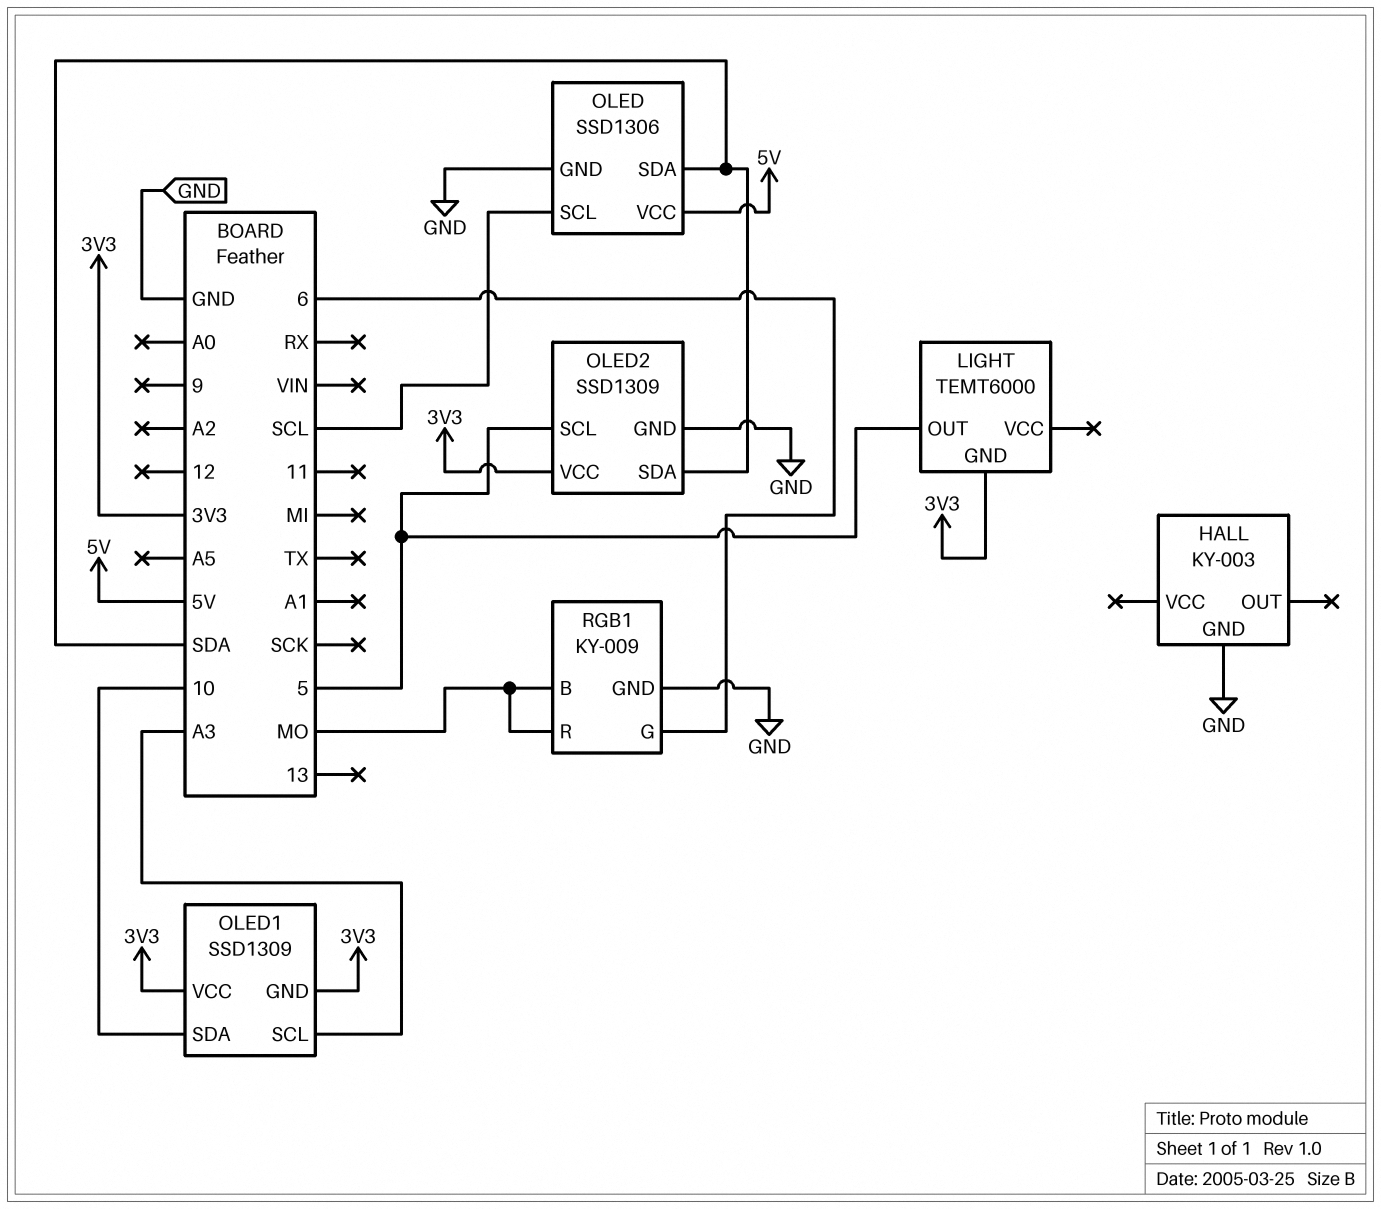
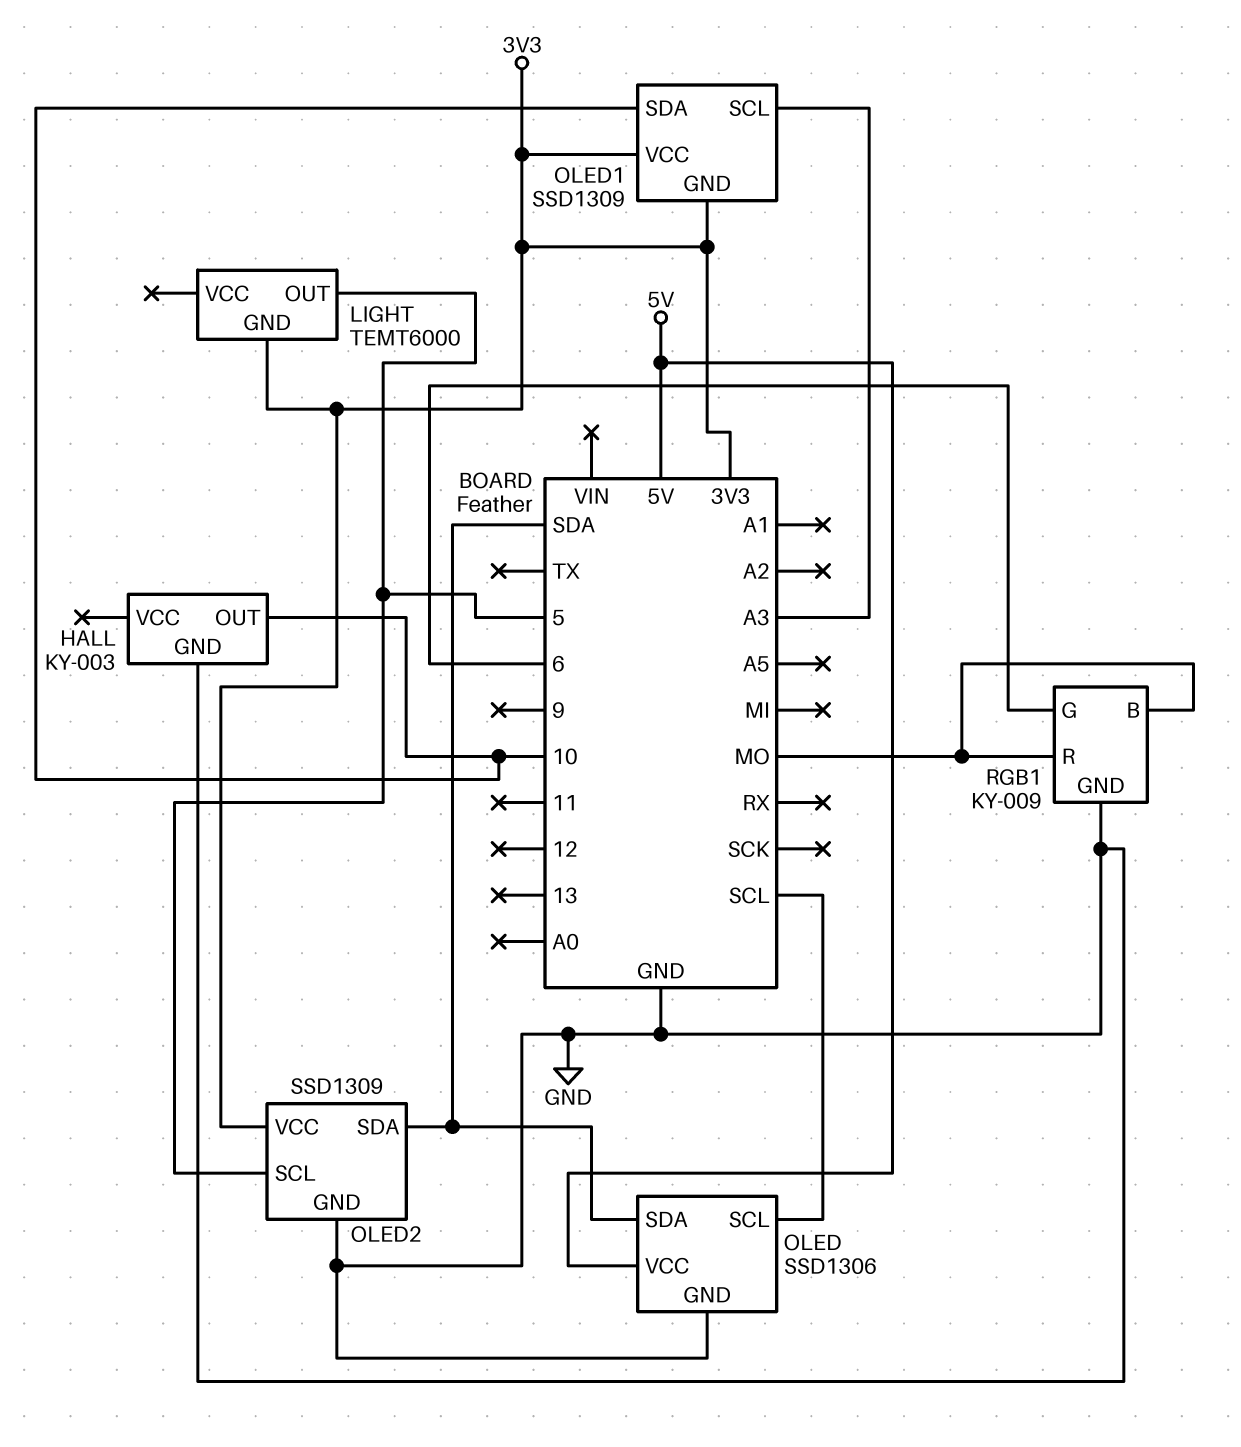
HALL pin OUT: none -> 10

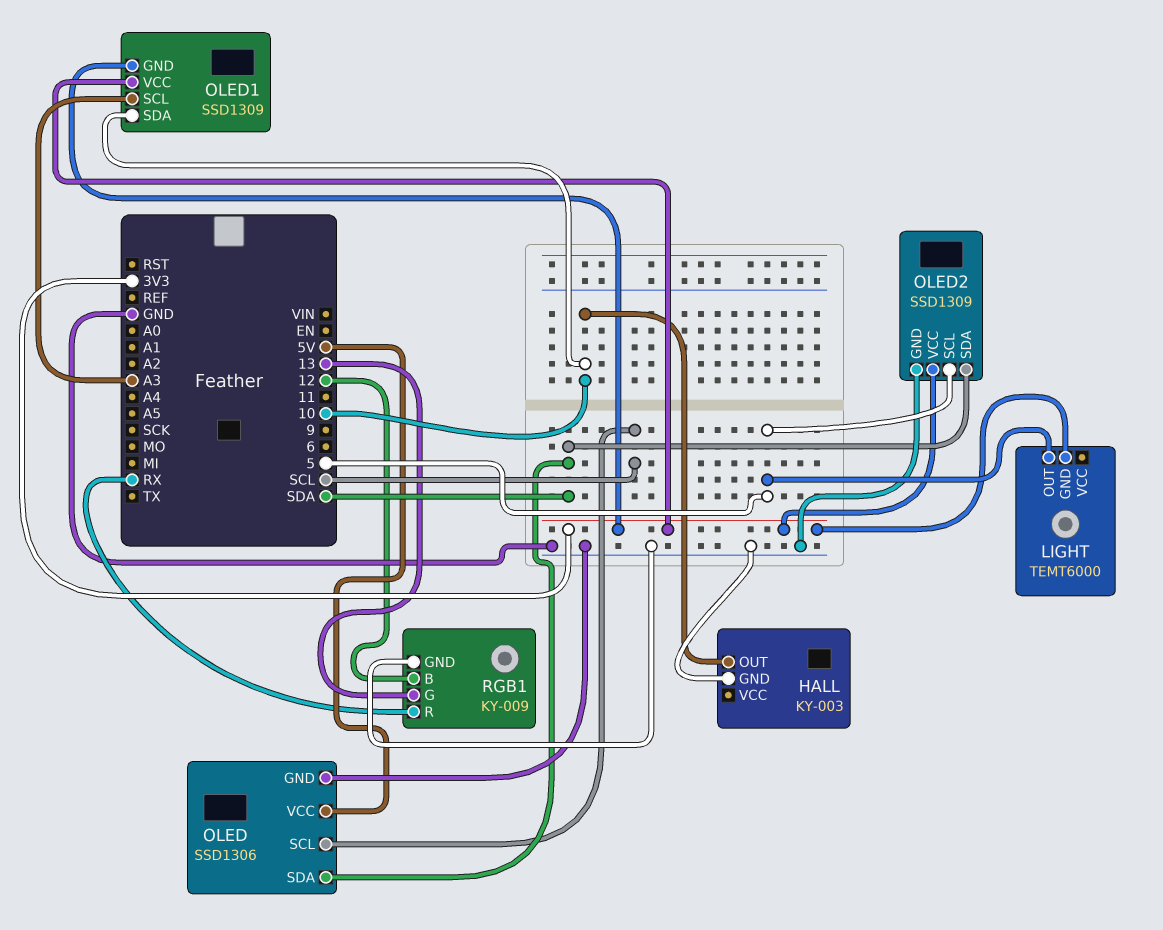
RGB1 pin B: MO -> 12
RGB1 pin G: 6 -> 13
RGB1 pin R: MO -> RX

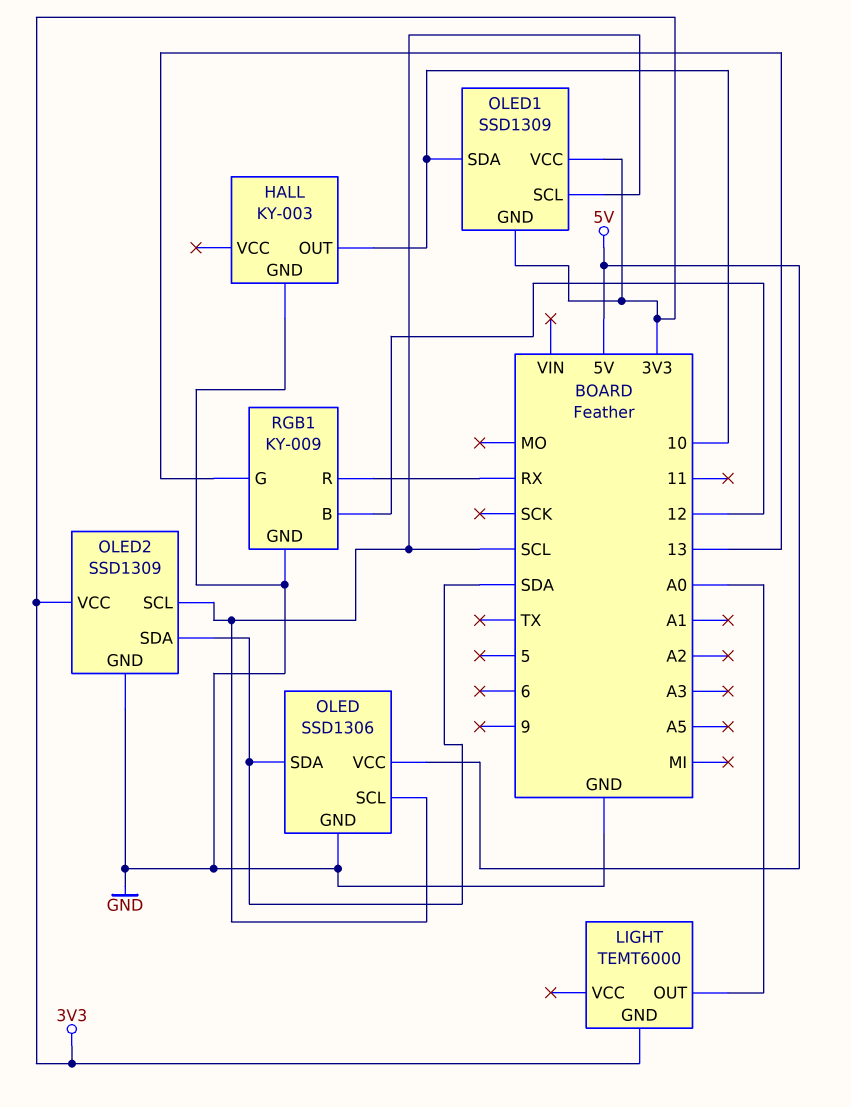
LIGHT pin OUT: 5 -> A0
OLED1 pin SCL: A3 -> SCL
OLED2 pin SCL: 5 -> SCL

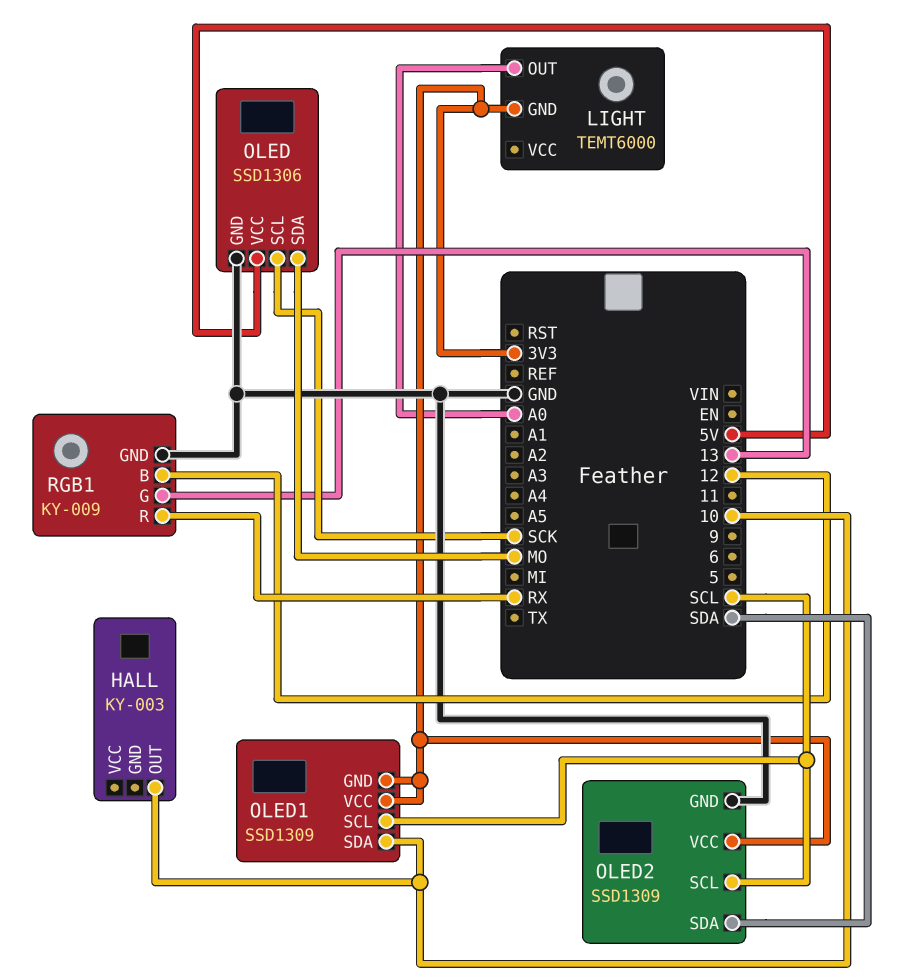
HALL pin GND: GND -> none
OLED pin SCL: SCL -> SCK
OLED pin SDA: SDA -> MO

